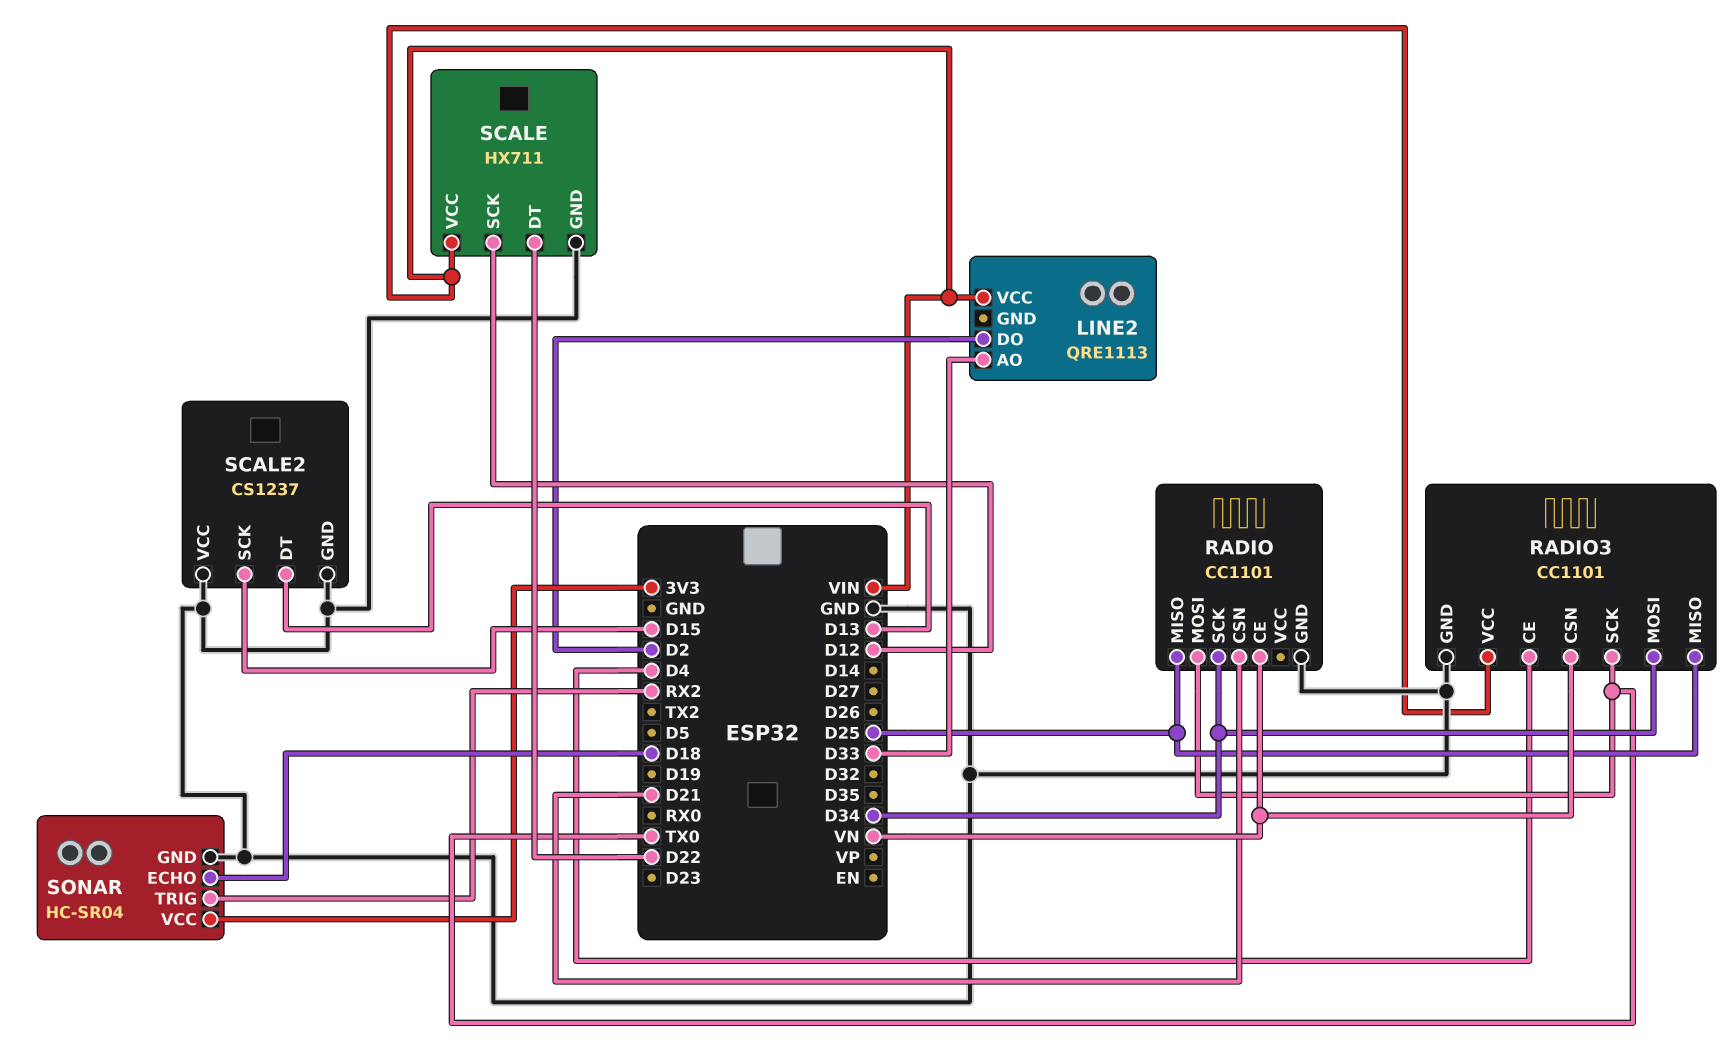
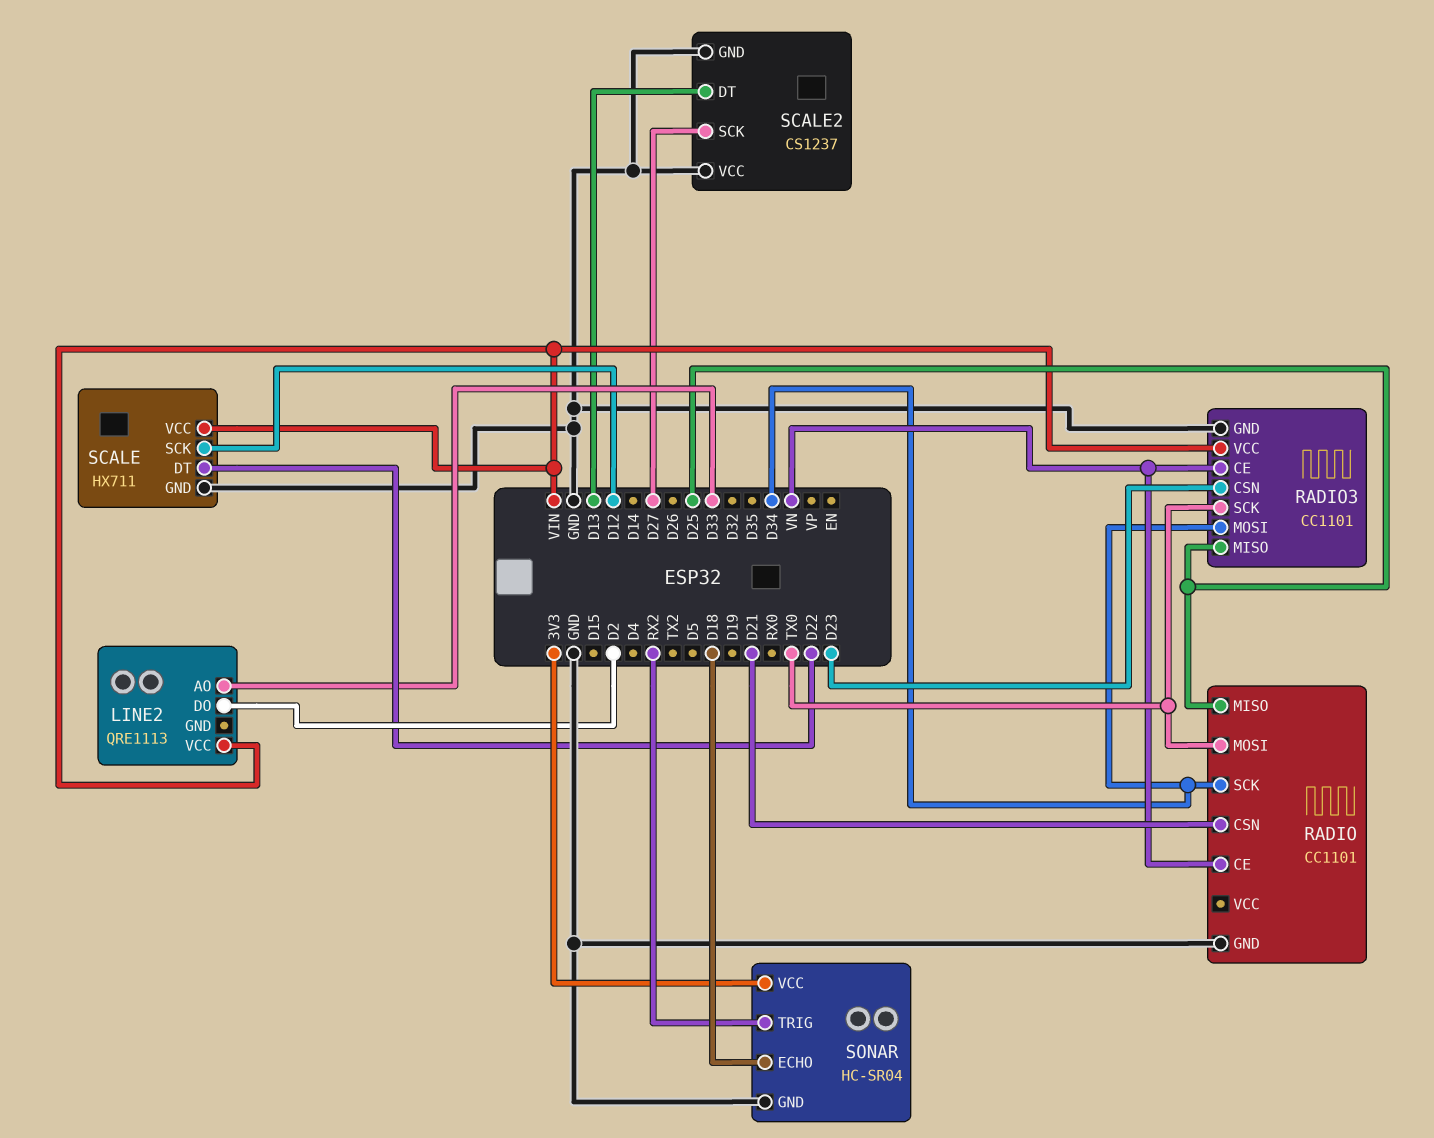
RADIO3 pin CE: D4 -> VN
RADIO3 pin CSN: VN -> D23
SCALE2 pin SCK: D15 -> D27

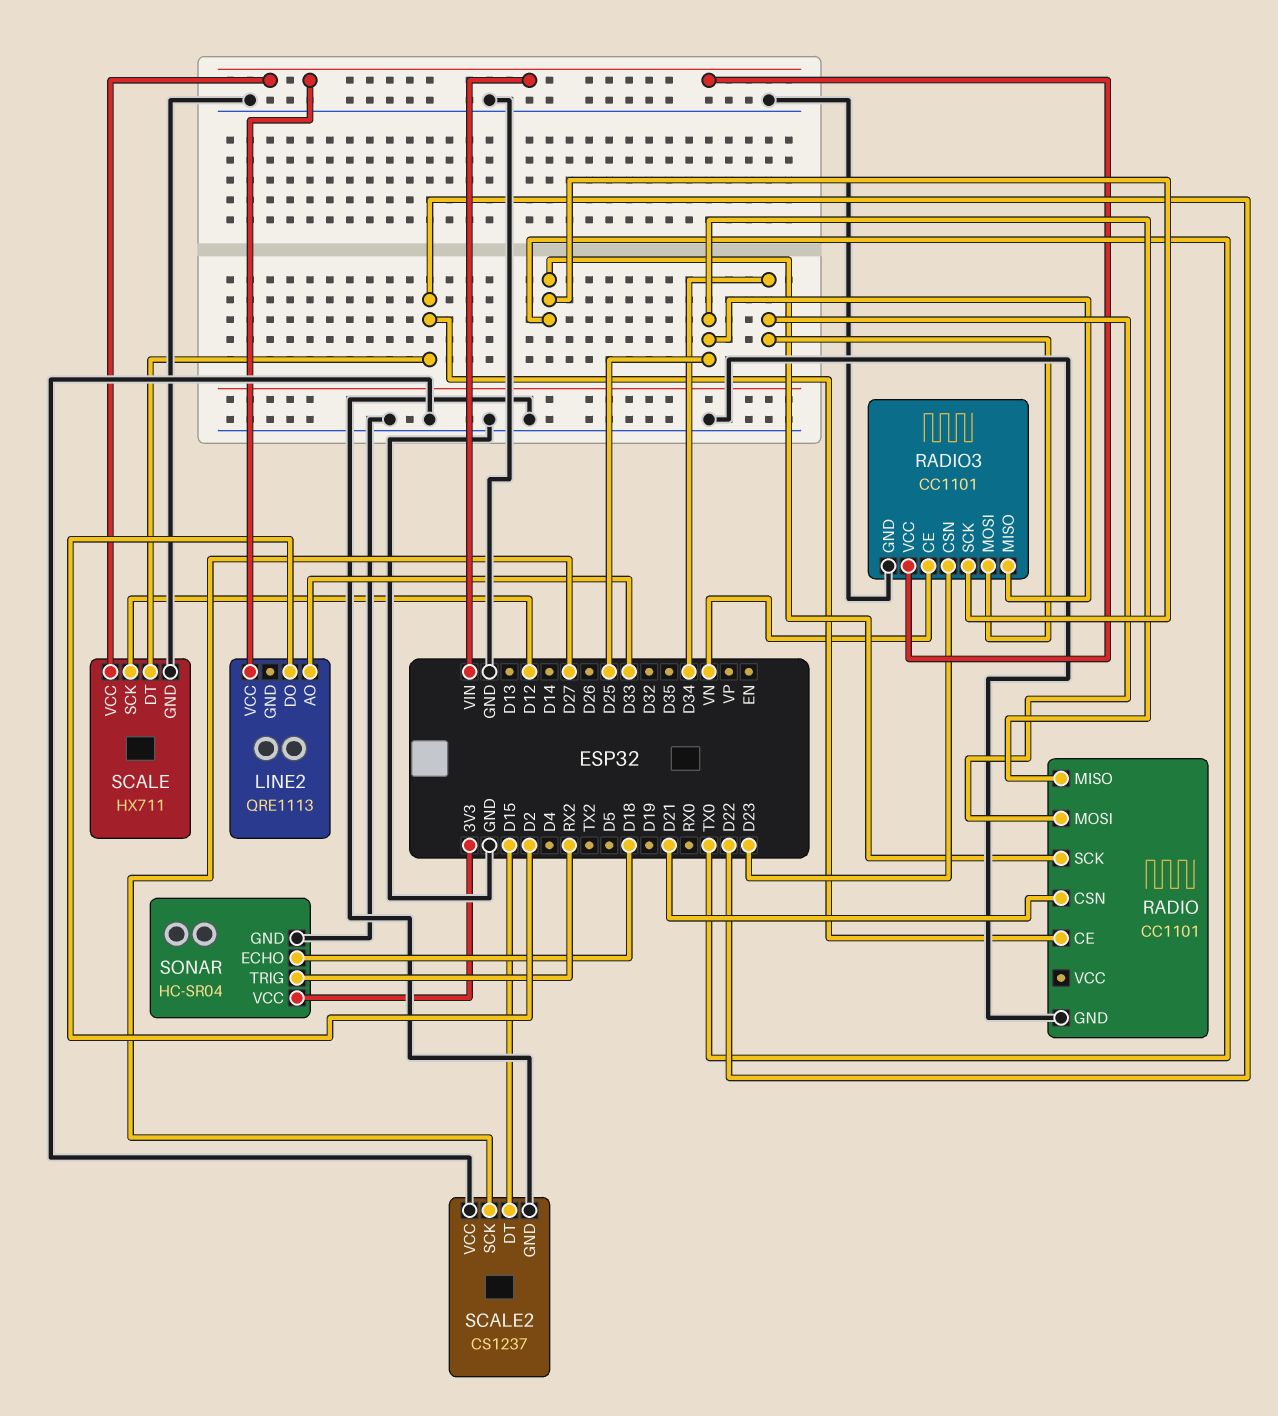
RADIO pin CE: VN -> D22
RADIO pin MOSI: TX0 -> D34
RADIO pin SCK: D34 -> TX0
SCALE2 pin DT: D13 -> D15

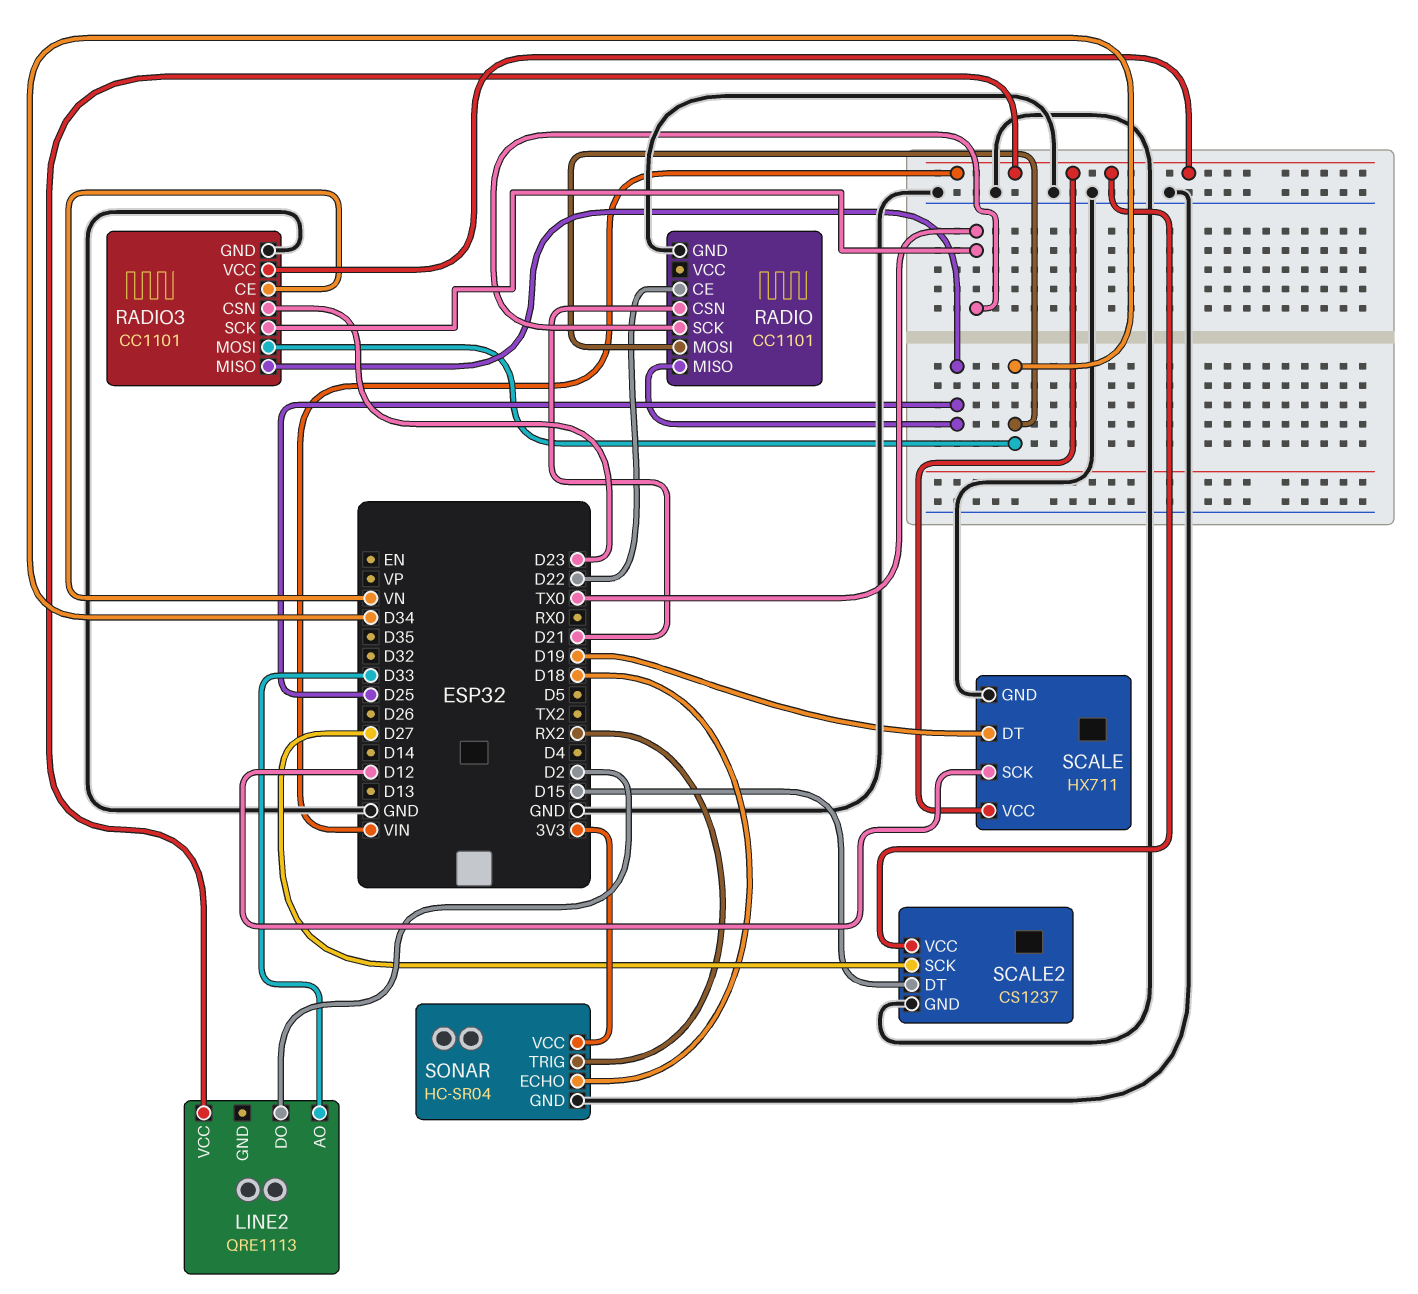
SCALE pin DT: D22 -> D19
SCALE2 pin VCC: GND -> VIN

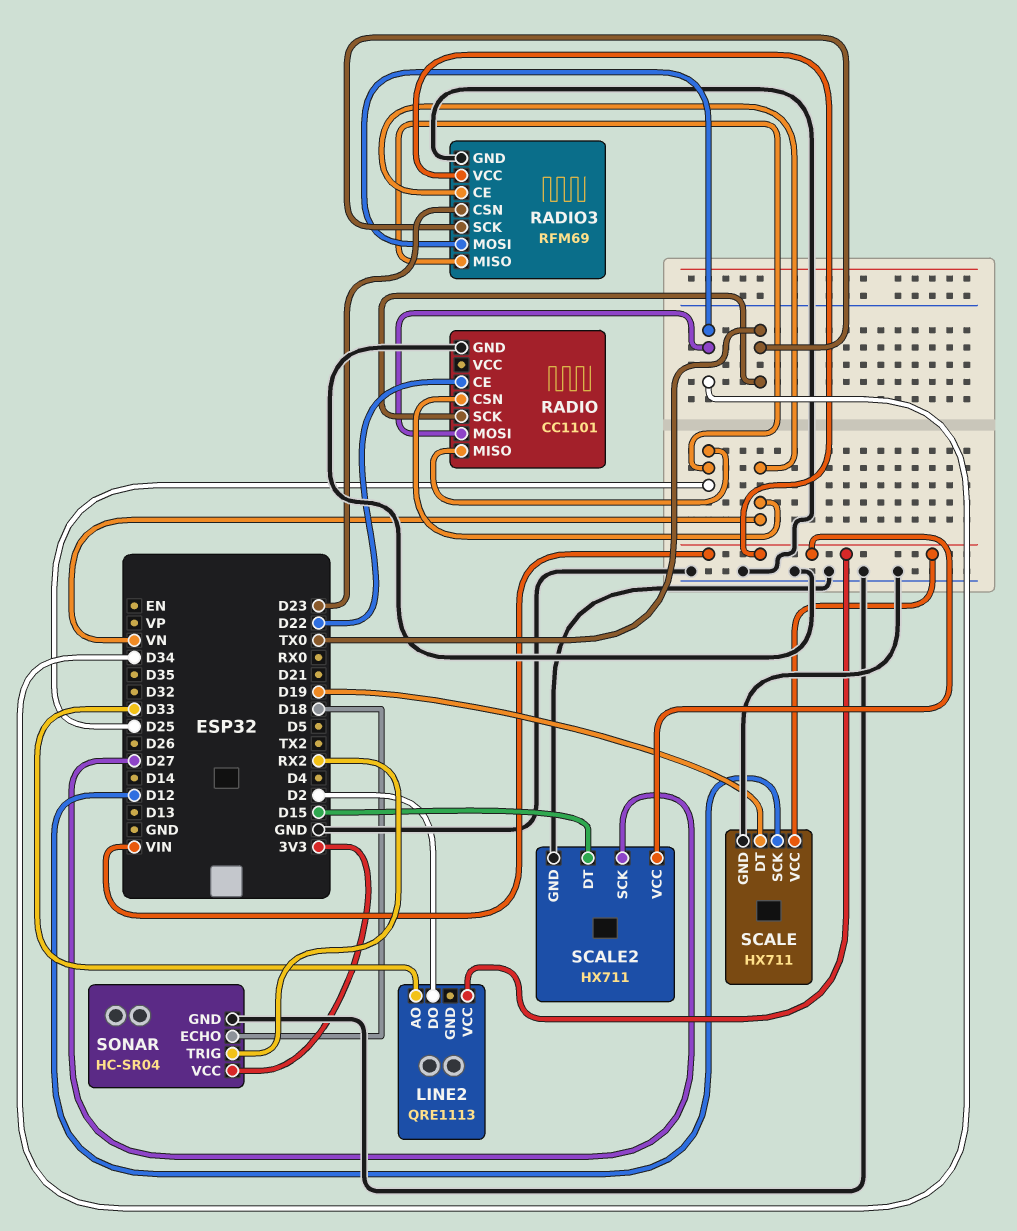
RADIO pin CSN: D21 -> VN
RADIO3: CC1101 -> RFM69
SCALE2: CS1237 -> HX711

